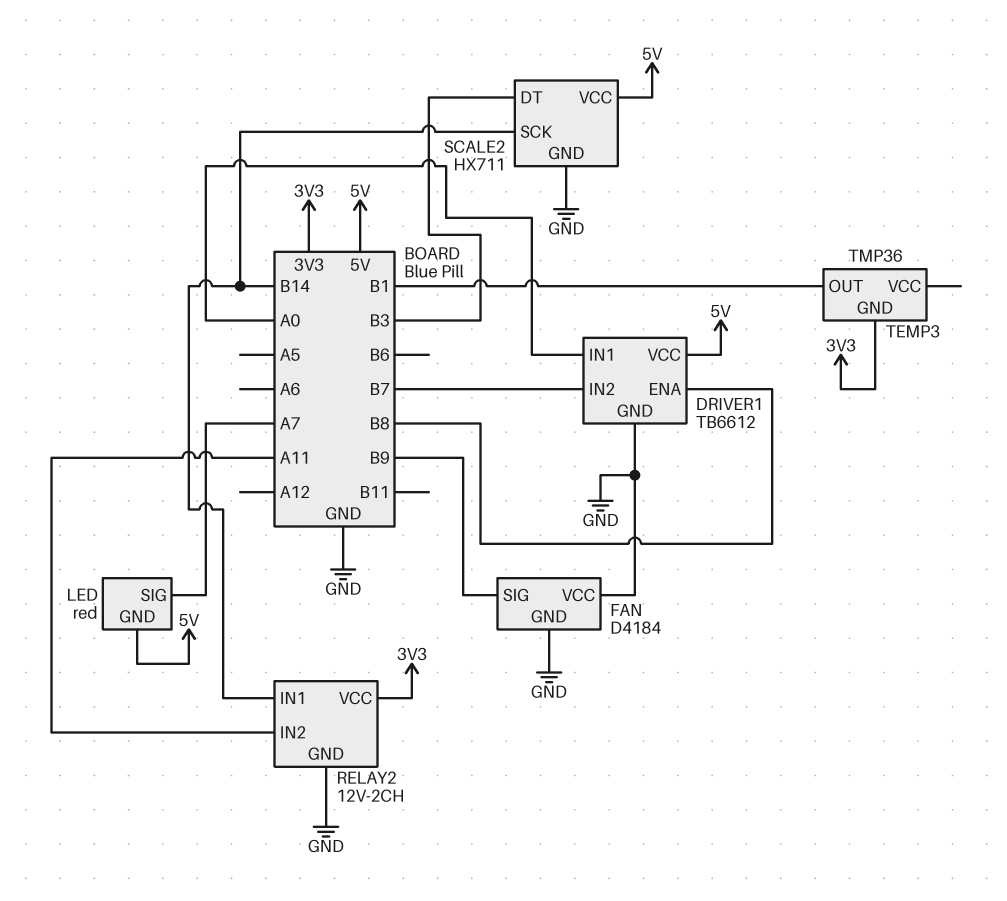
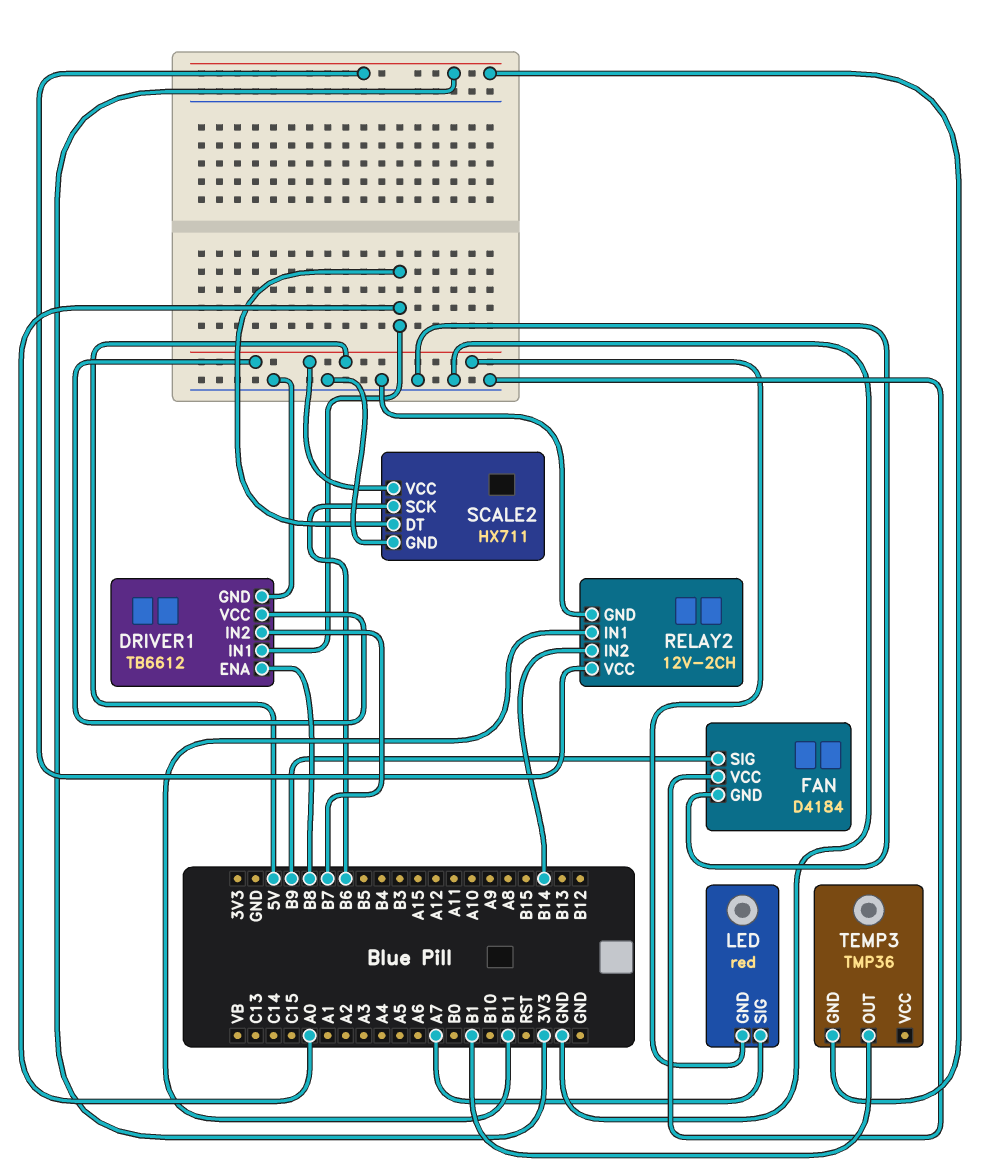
RELAY2 pin IN1: B14 -> B11
RELAY2 pin IN2: A11 -> B14
SCALE2 pin DT: B3 -> A0
SCALE2 pin SCK: B14 -> B6

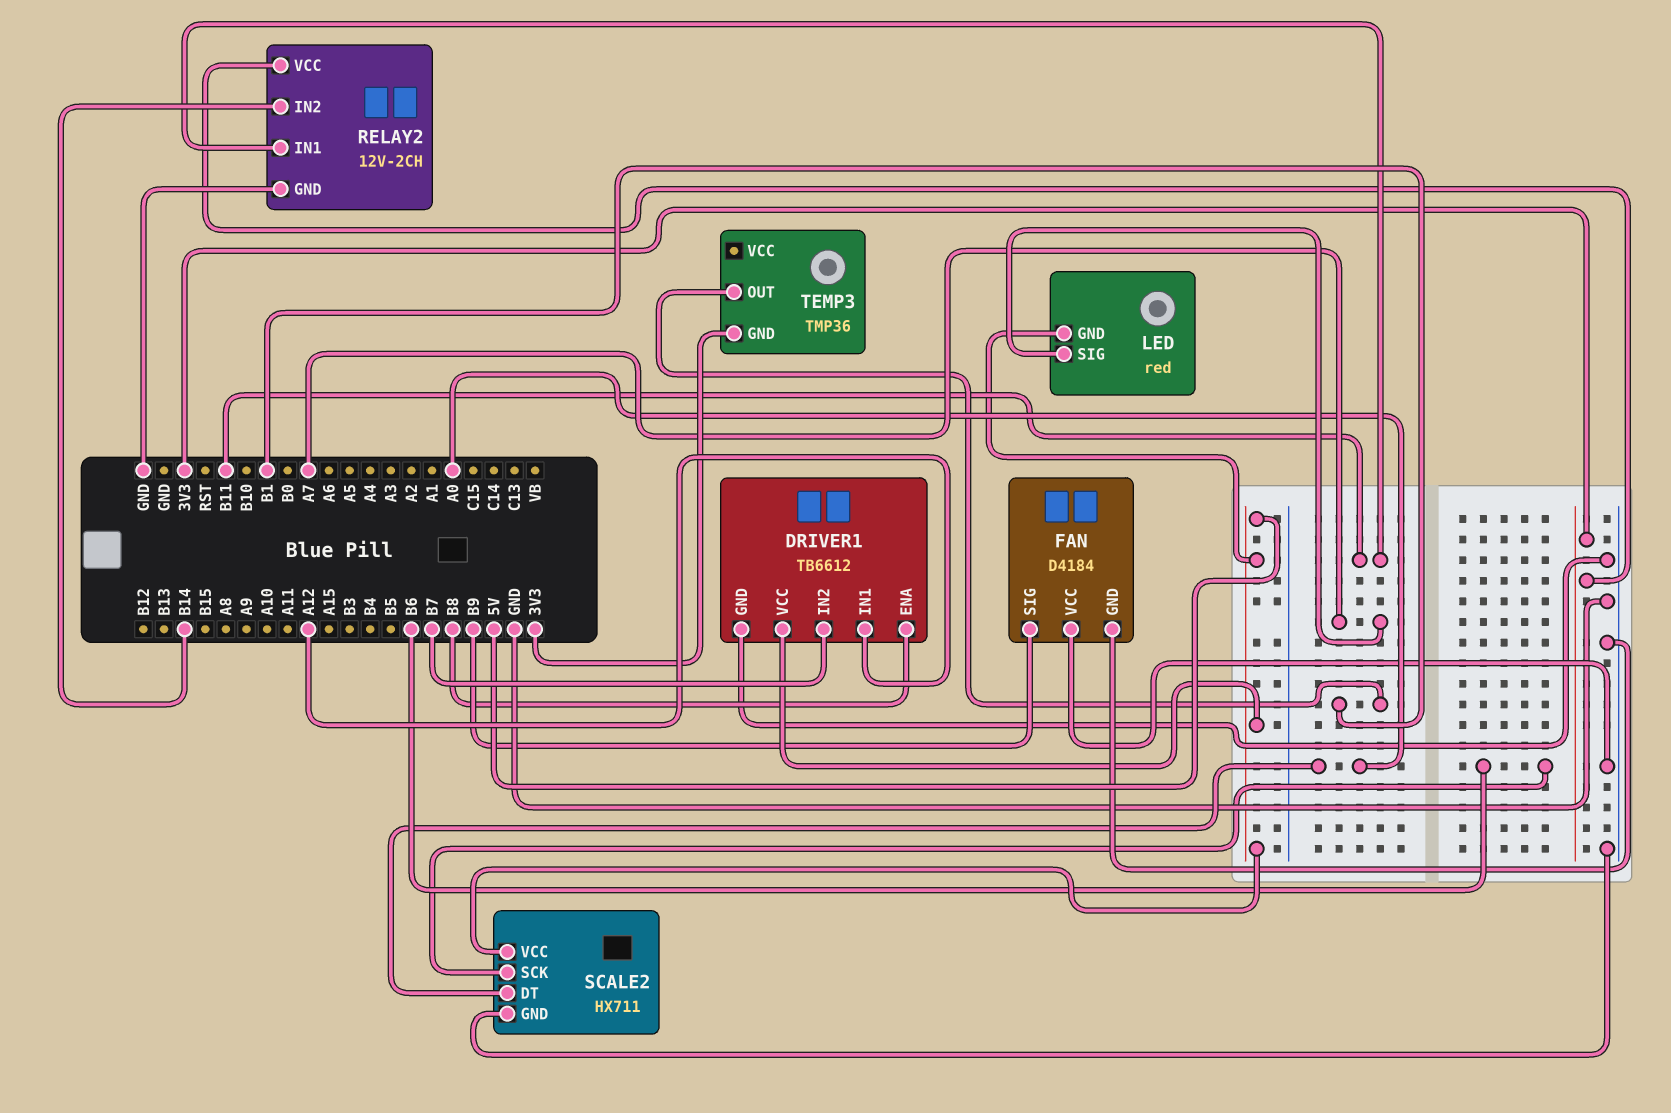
DRIVER1 pin IN1: A0 -> A12

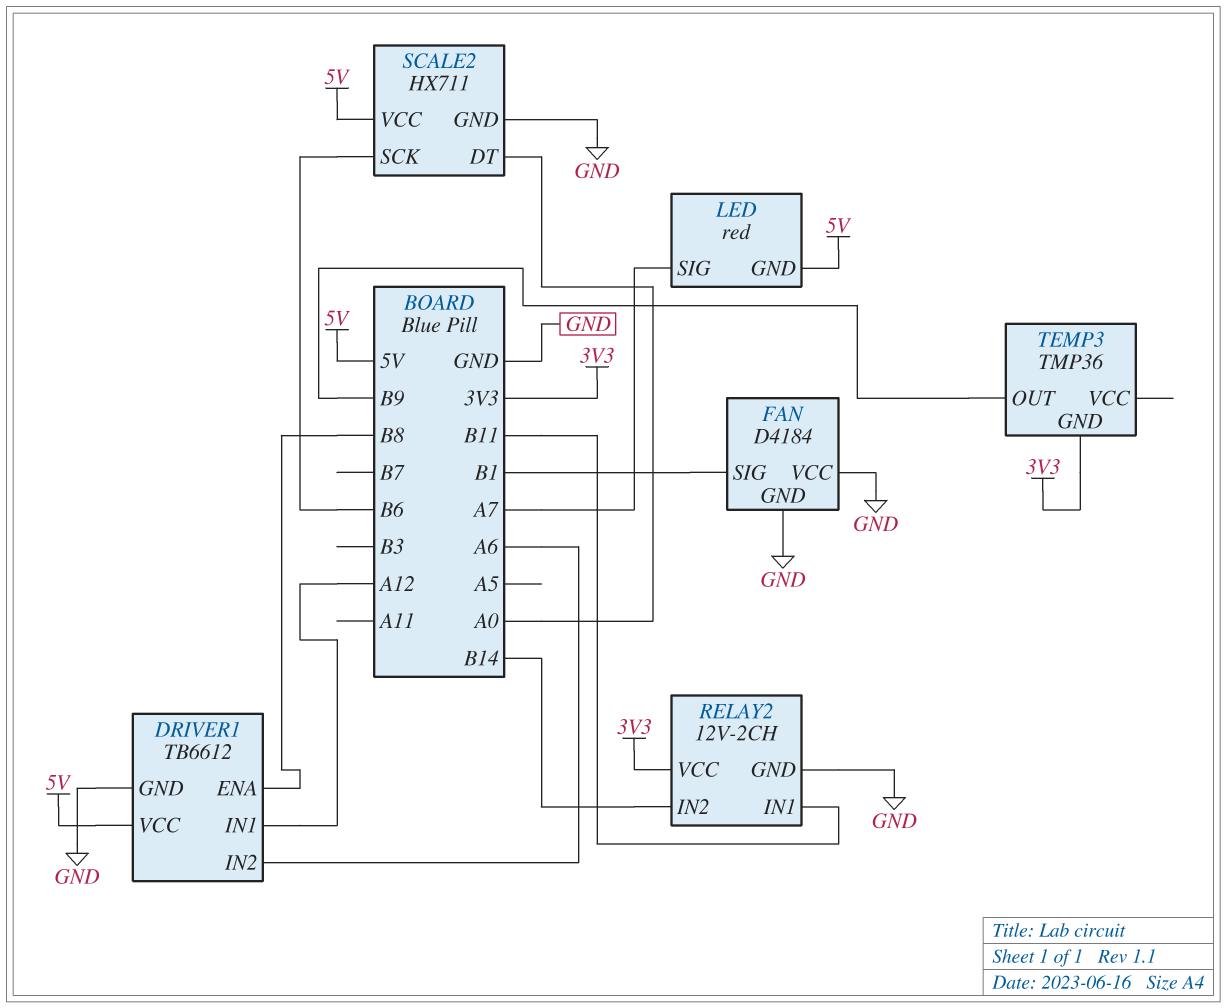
DRIVER1 pin IN2: B7 -> A6
FAN pin SIG: B9 -> B1
TEMP3 pin OUT: B1 -> B9

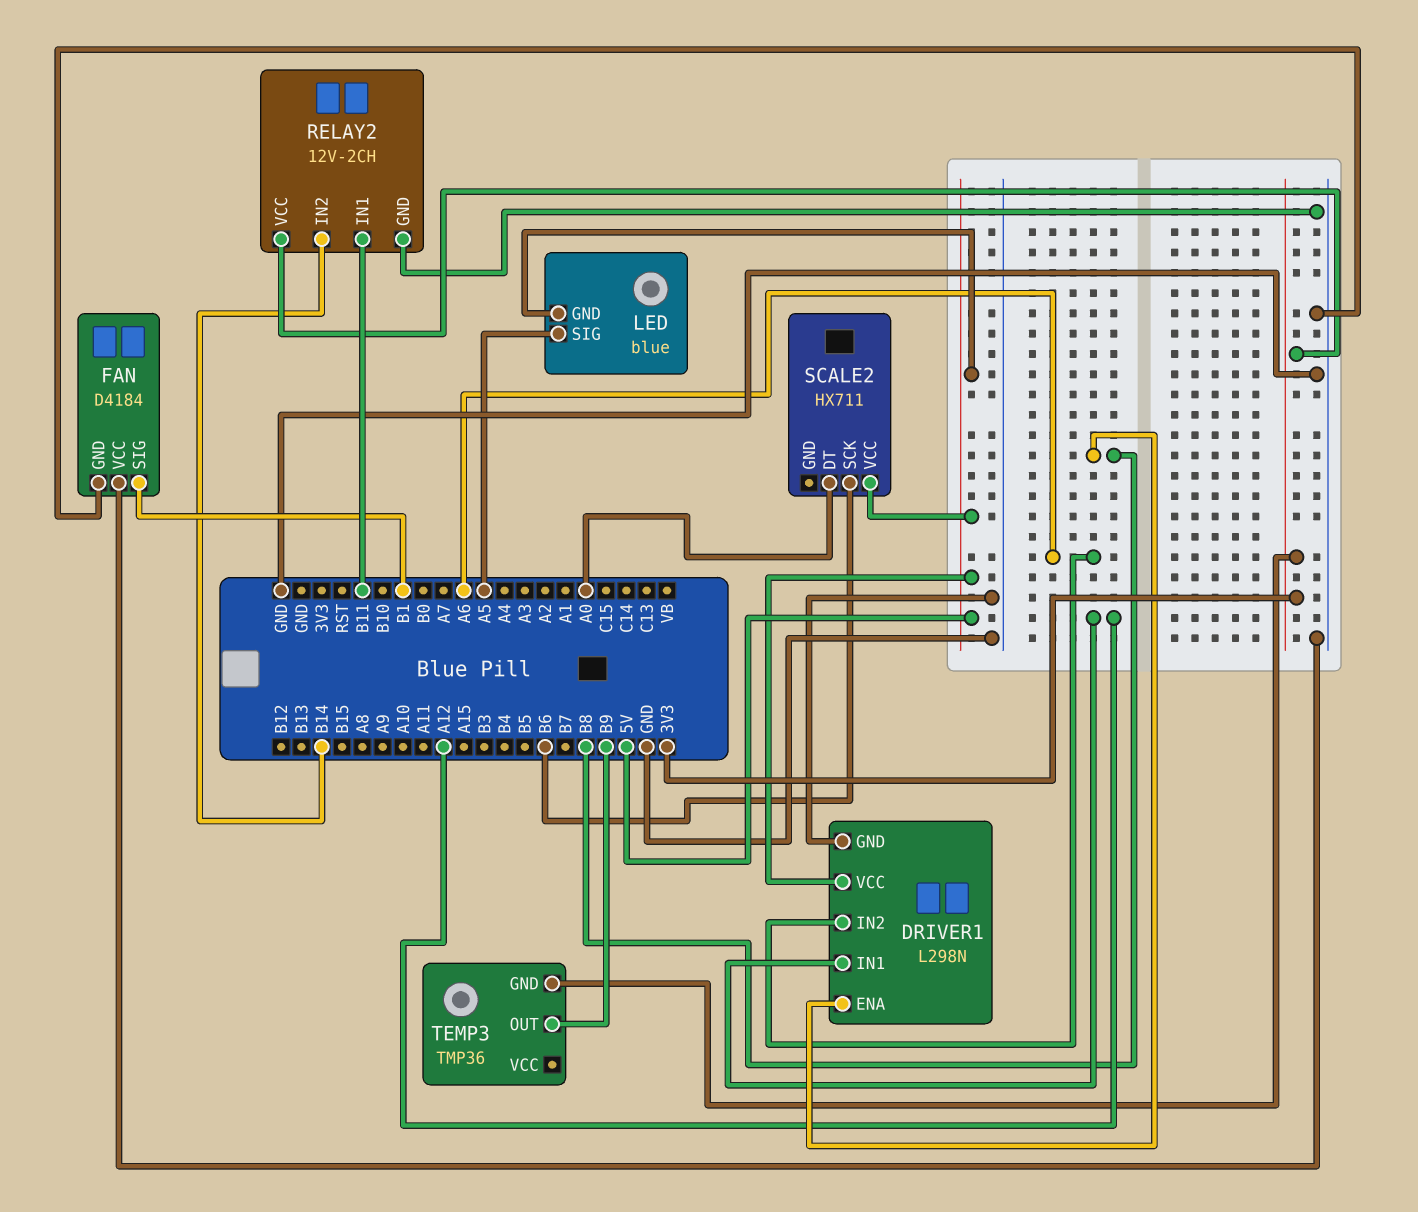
DRIVER1: TB6612 -> L298N
LED: red -> blue
LED pin SIG: A7 -> A5
SCALE2 pin GND: GND -> none

